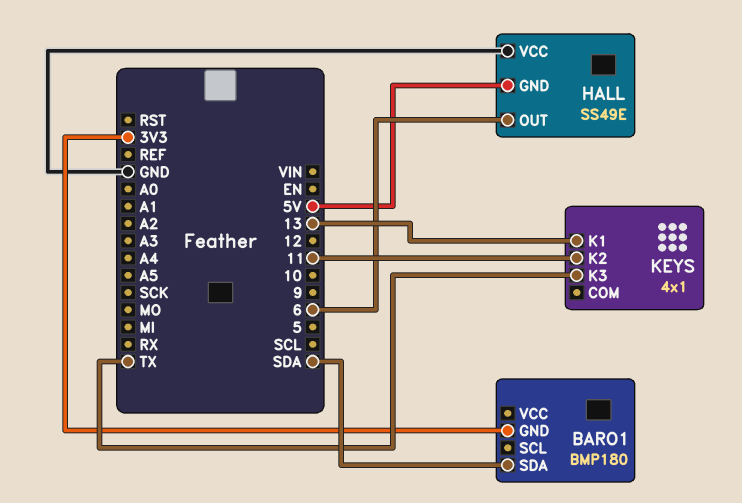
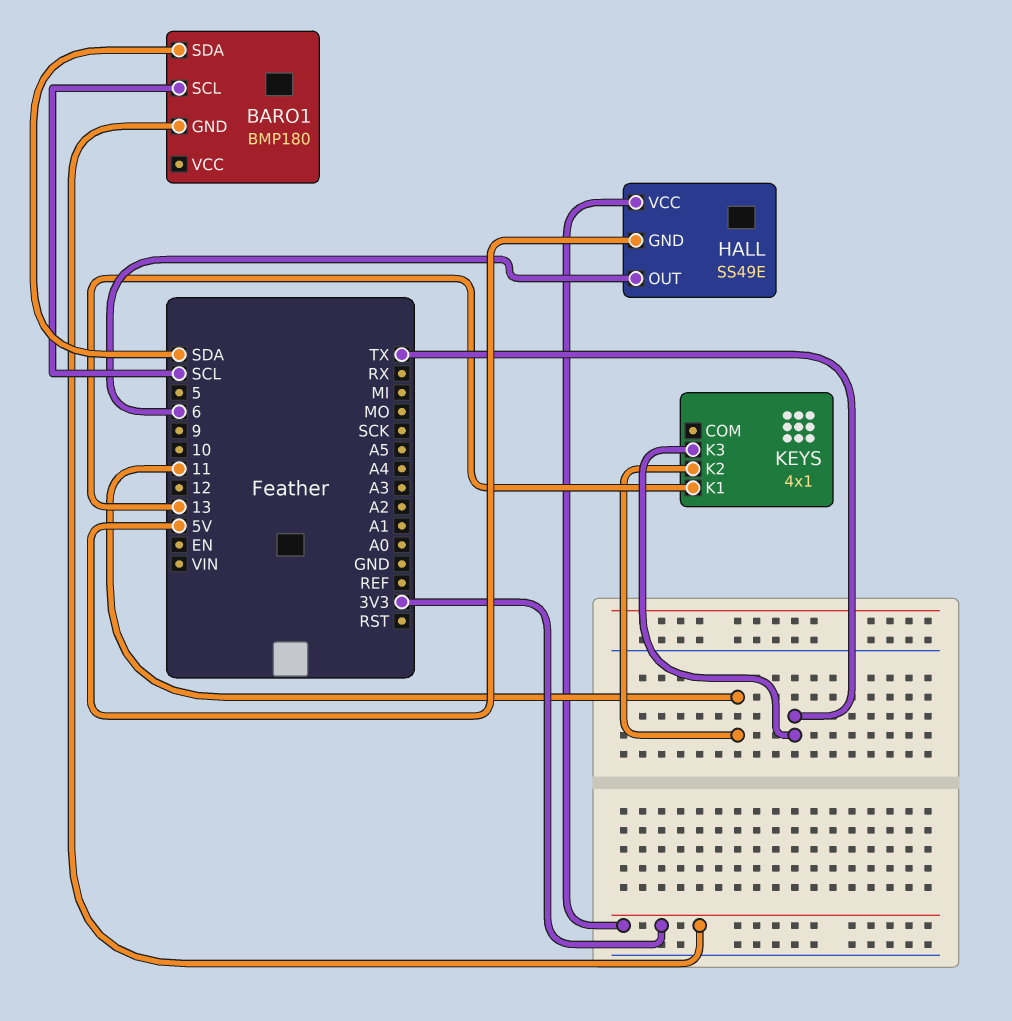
BARO1 pin SCL: none -> SCL
HALL pin VCC: GND -> 3V3

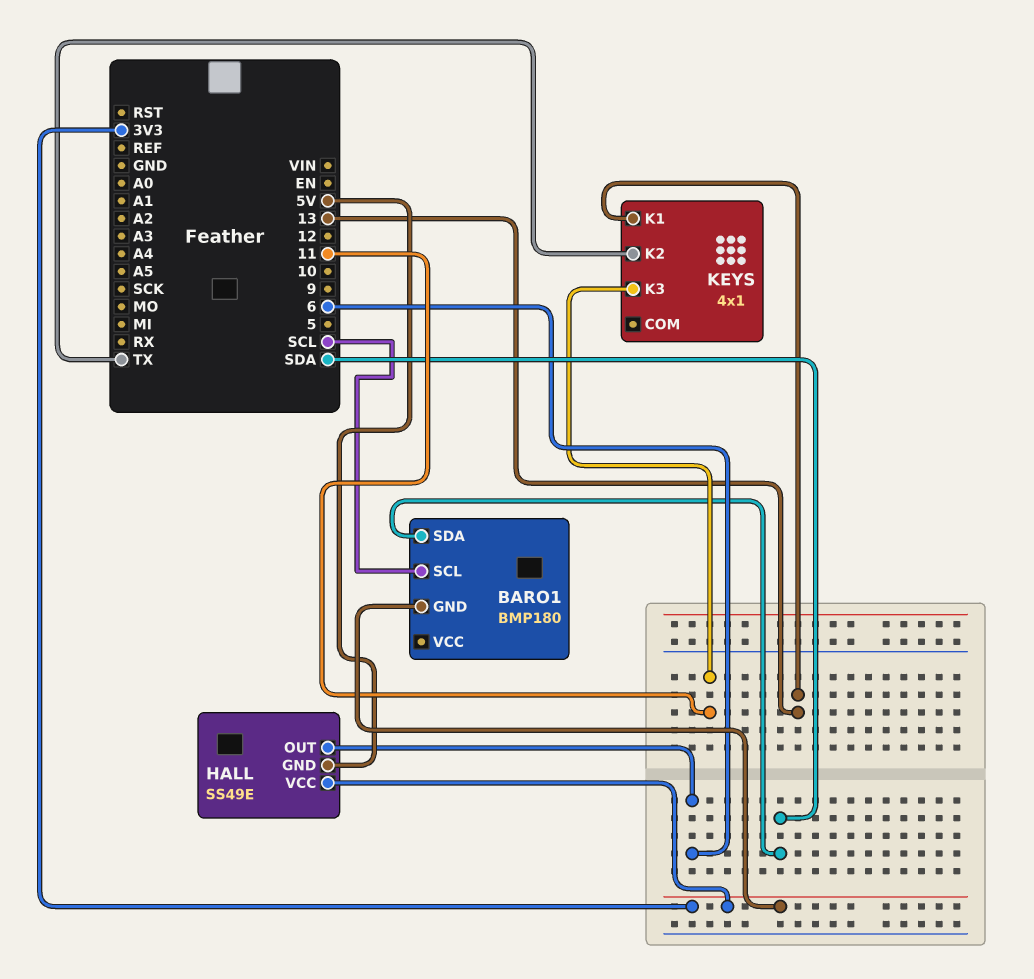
KEYS pin K2: 11 -> TX
KEYS pin K3: TX -> 11

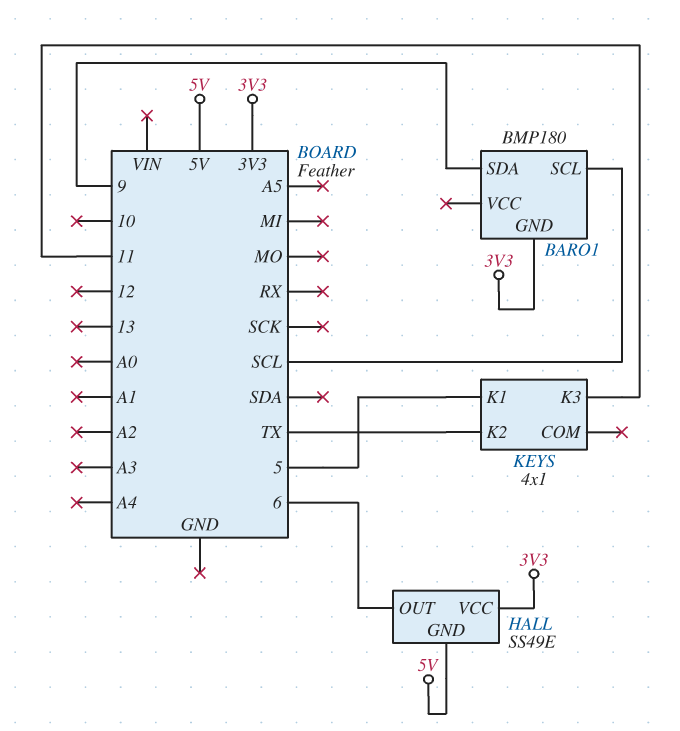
BARO1 pin SDA: SDA -> 9
KEYS pin K1: 13 -> 5

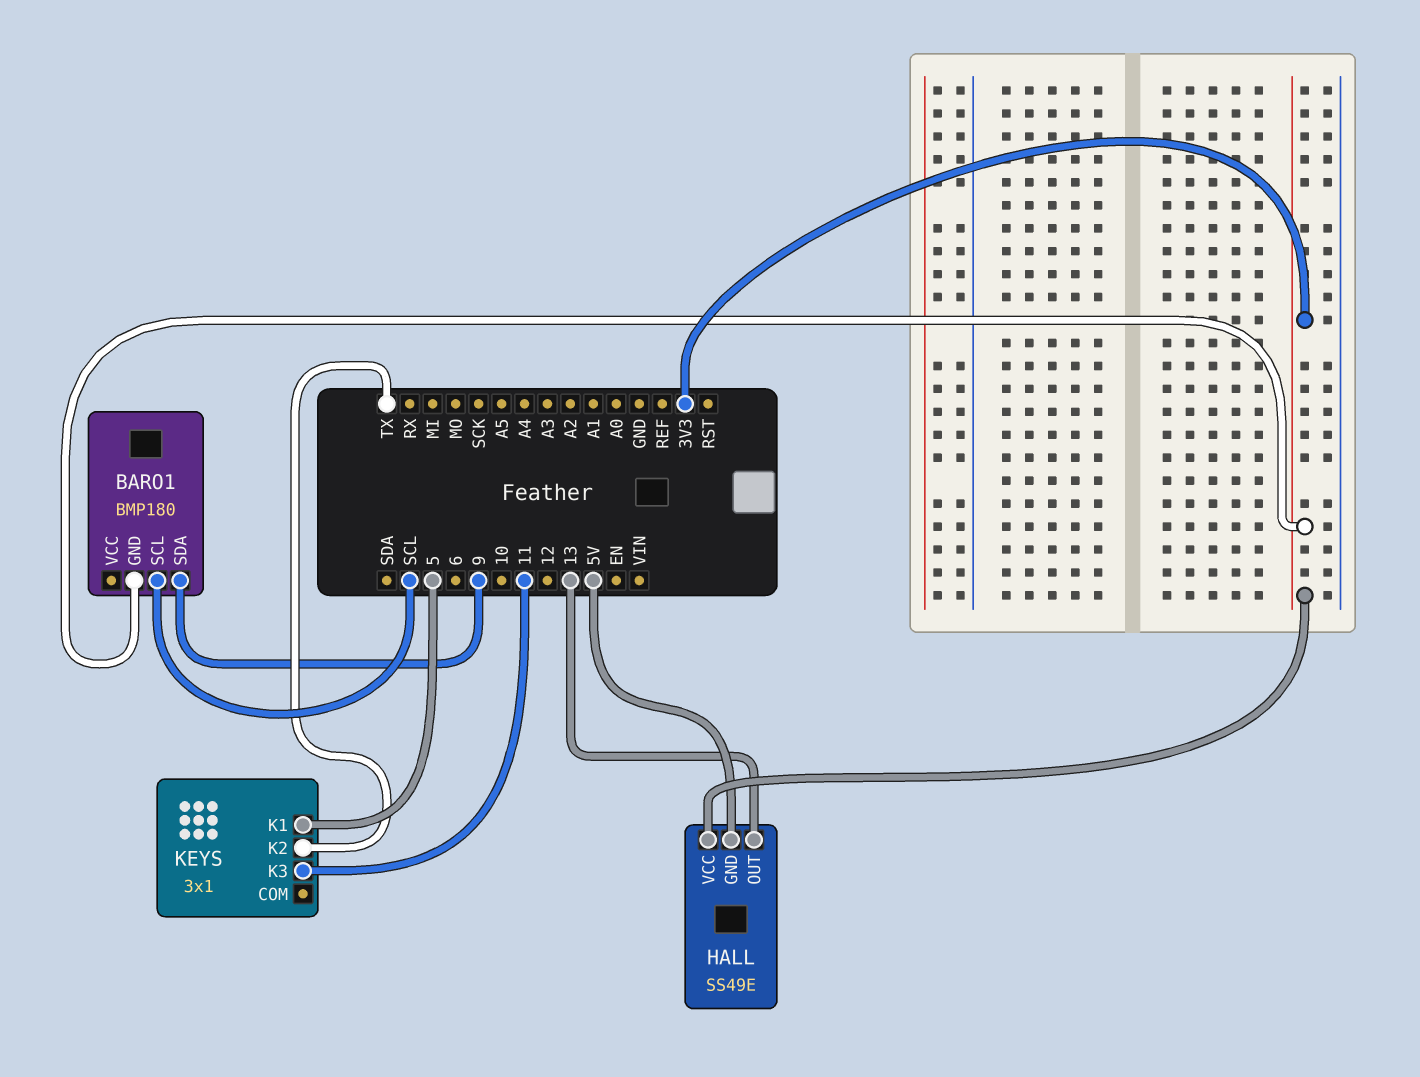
HALL pin OUT: 6 -> 13
KEYS: 4x1 -> 3x1

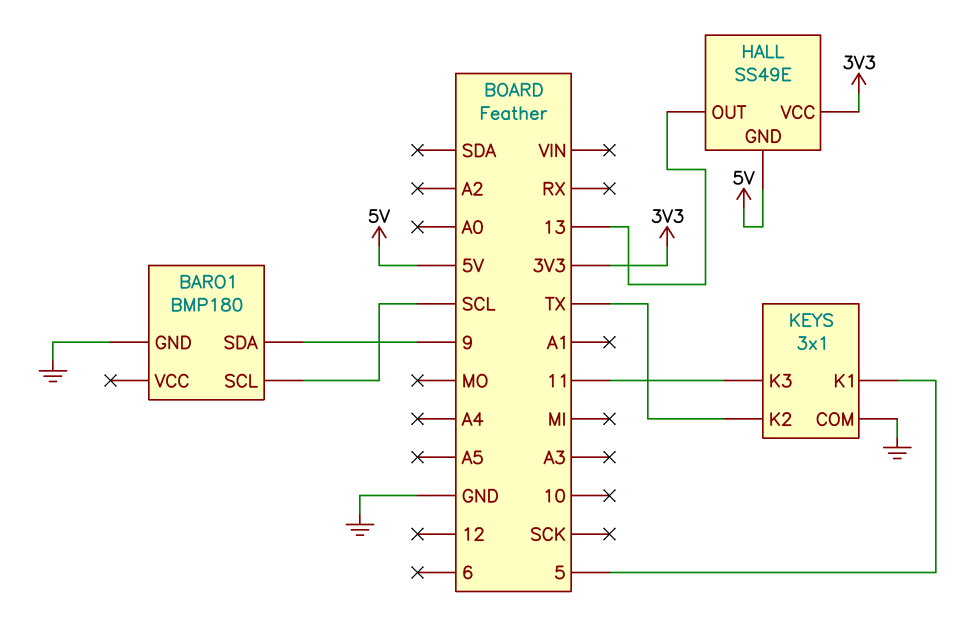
BARO1 pin GND: 3V3 -> GND
KEYS pin COM: none -> GND

